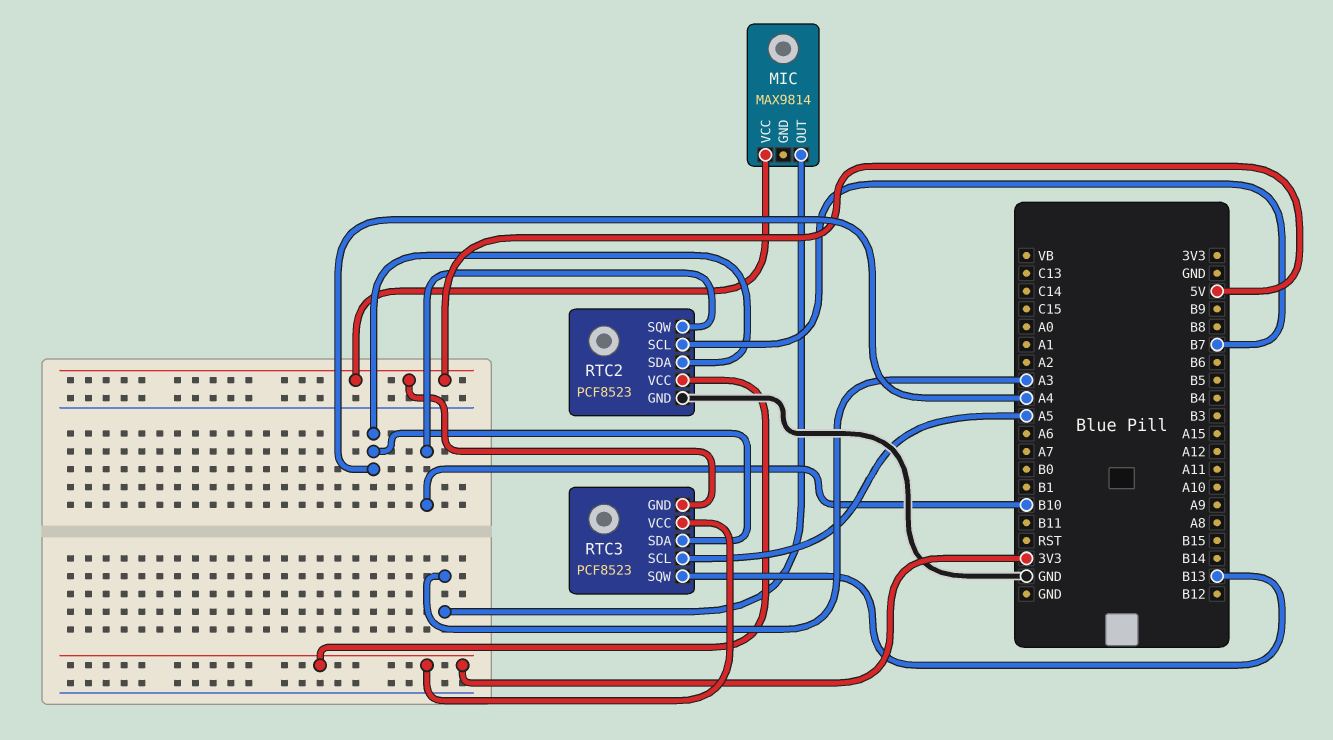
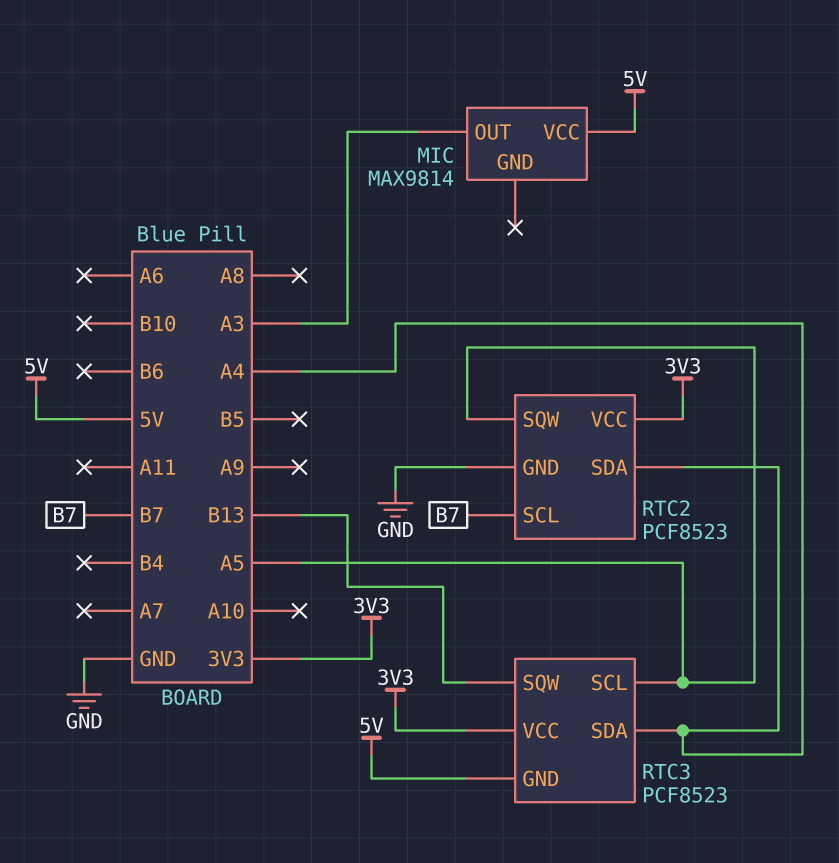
RTC2 pin SQW: B10 -> A5

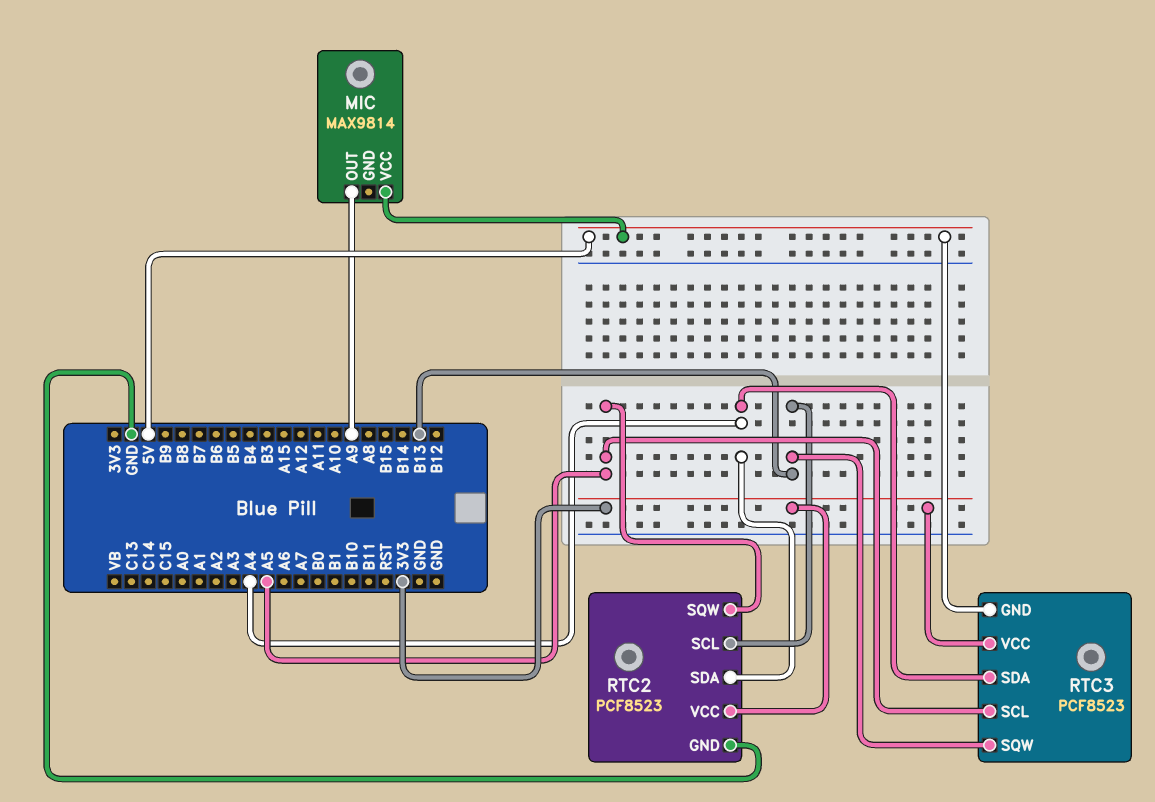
MIC pin OUT: A3 -> A9
RTC2 pin SCL: B7 -> B13

